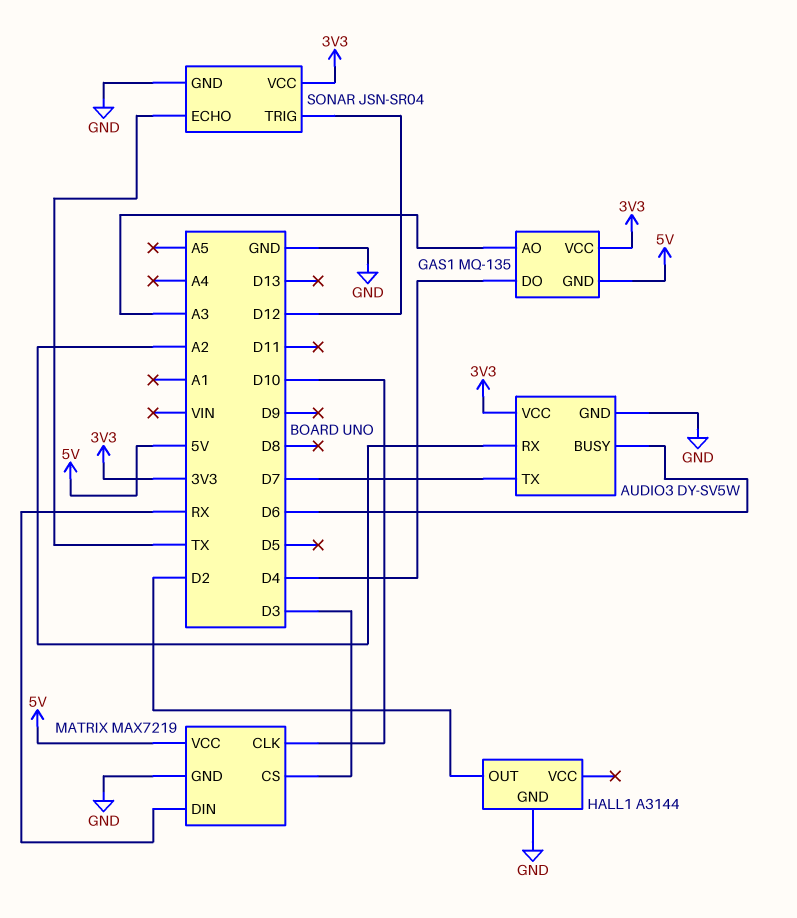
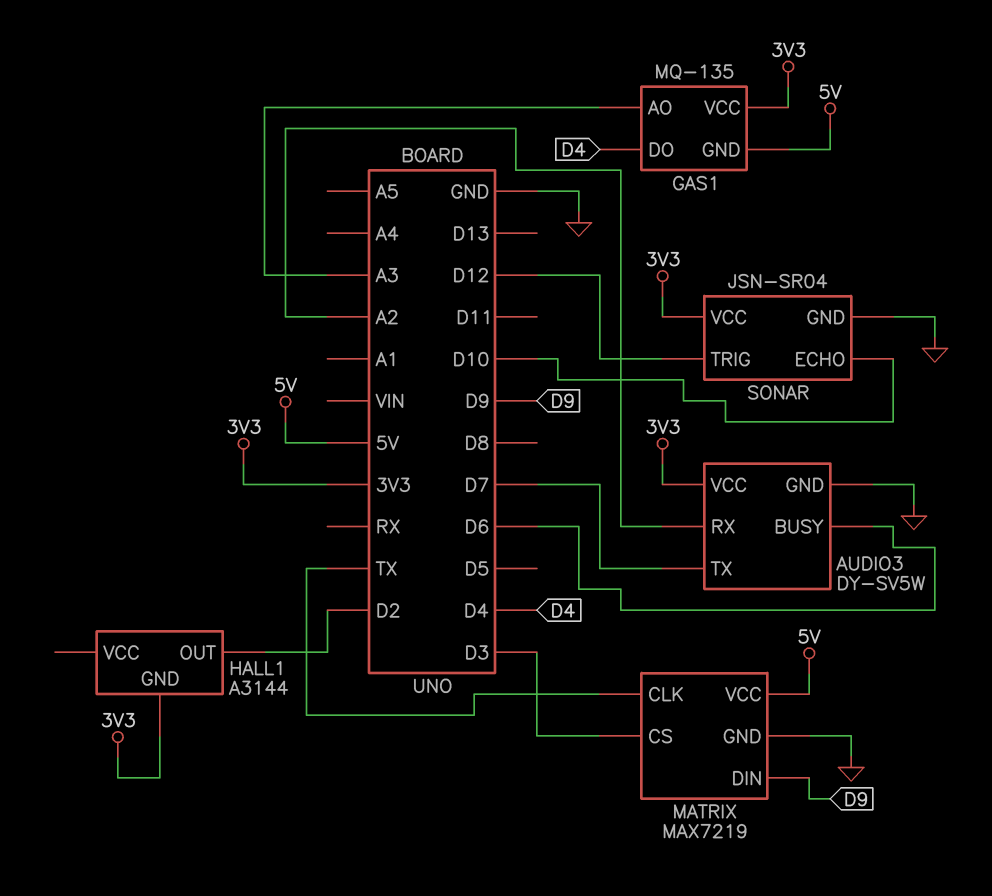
HALL1 pin GND: GND -> 3V3
MATRIX pin CLK: D10 -> TX
MATRIX pin DIN: RX -> D9
SONAR pin ECHO: TX -> D10

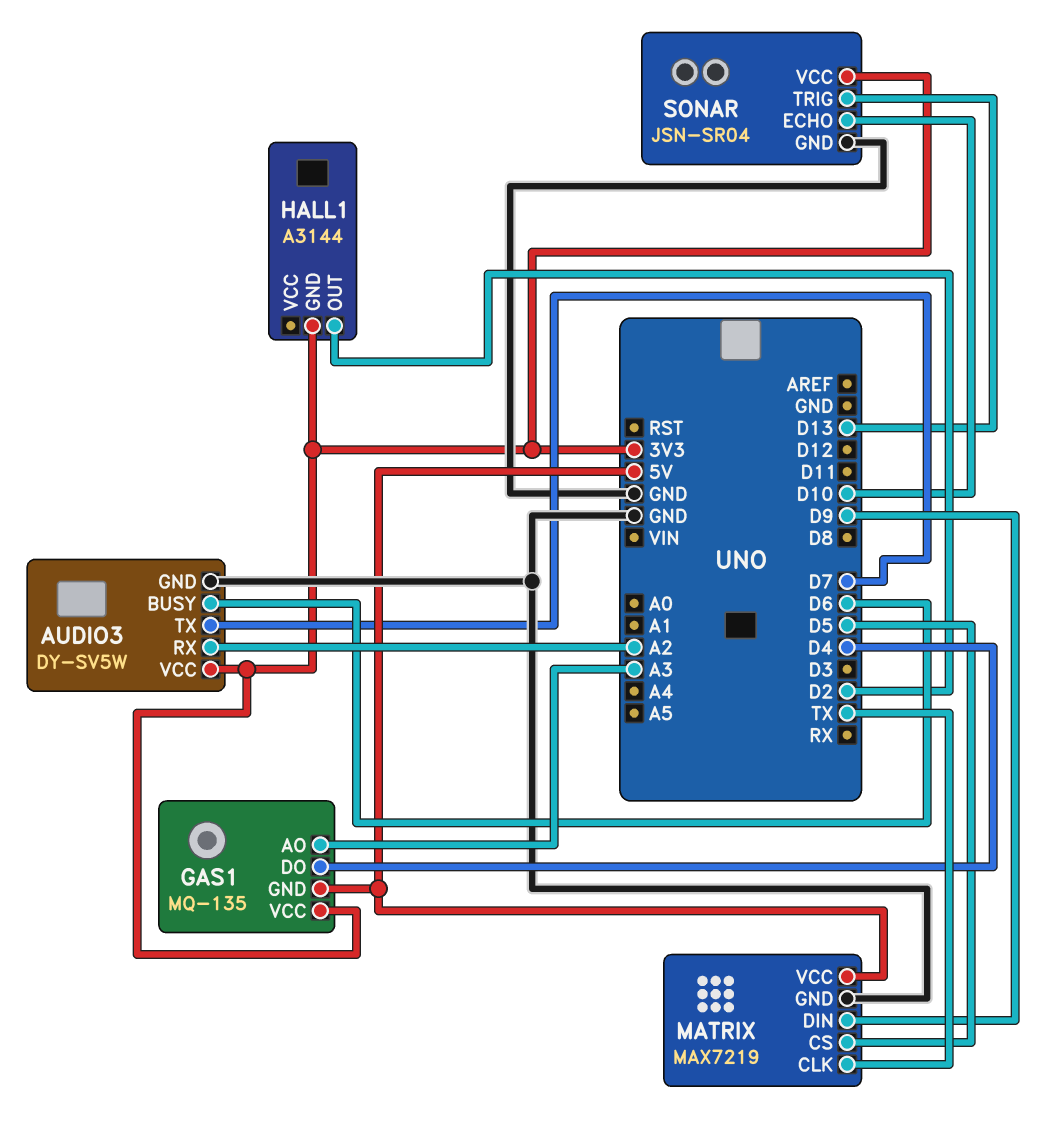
MATRIX pin CS: D3 -> D5
SONAR pin TRIG: D12 -> D13

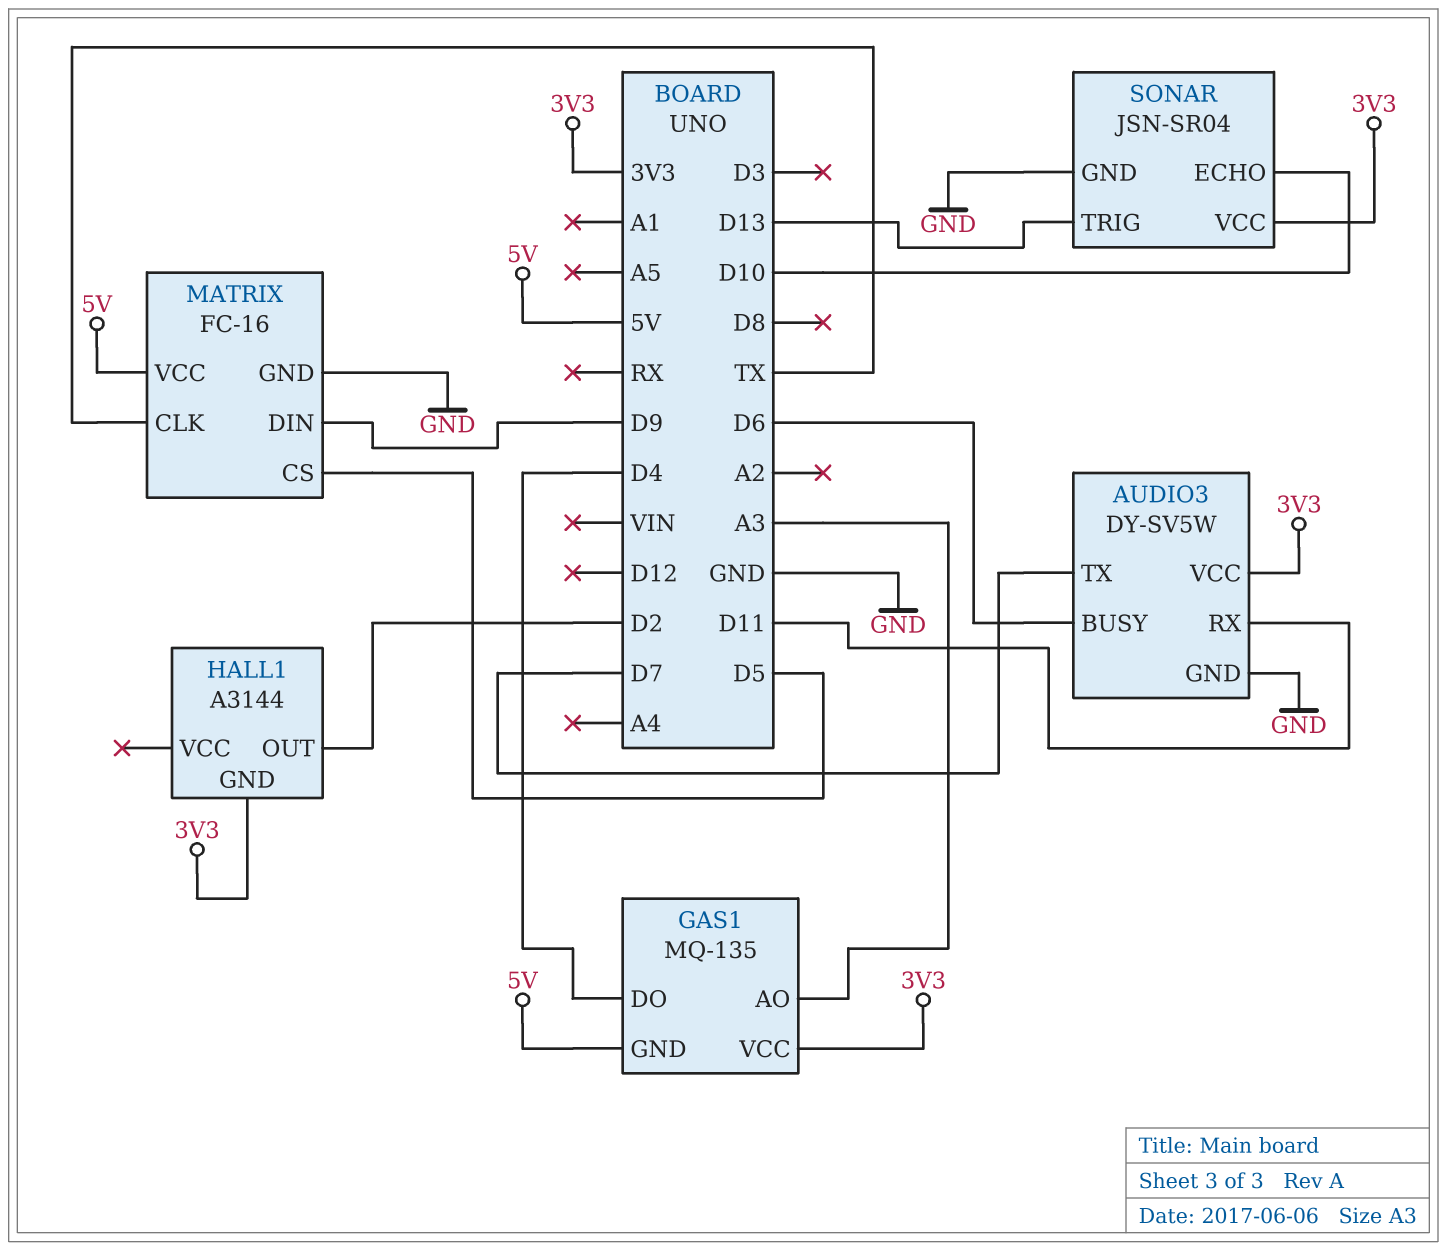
AUDIO3 pin RX: A2 -> D11
MATRIX: MAX7219 -> FC-16

